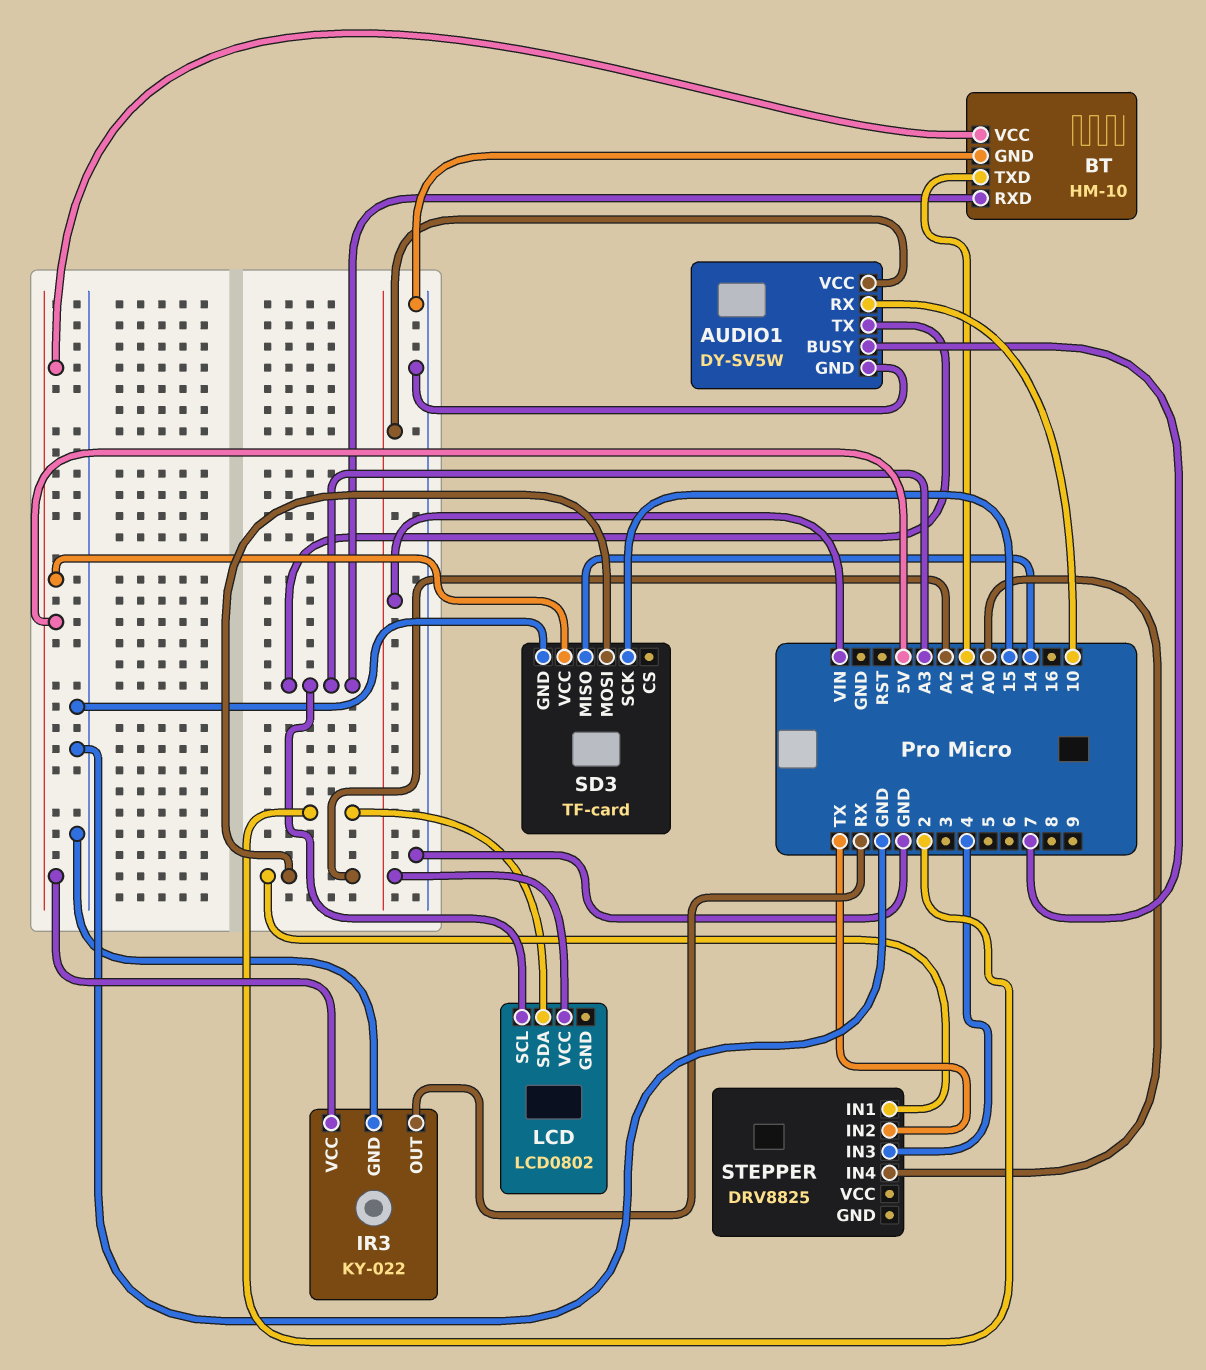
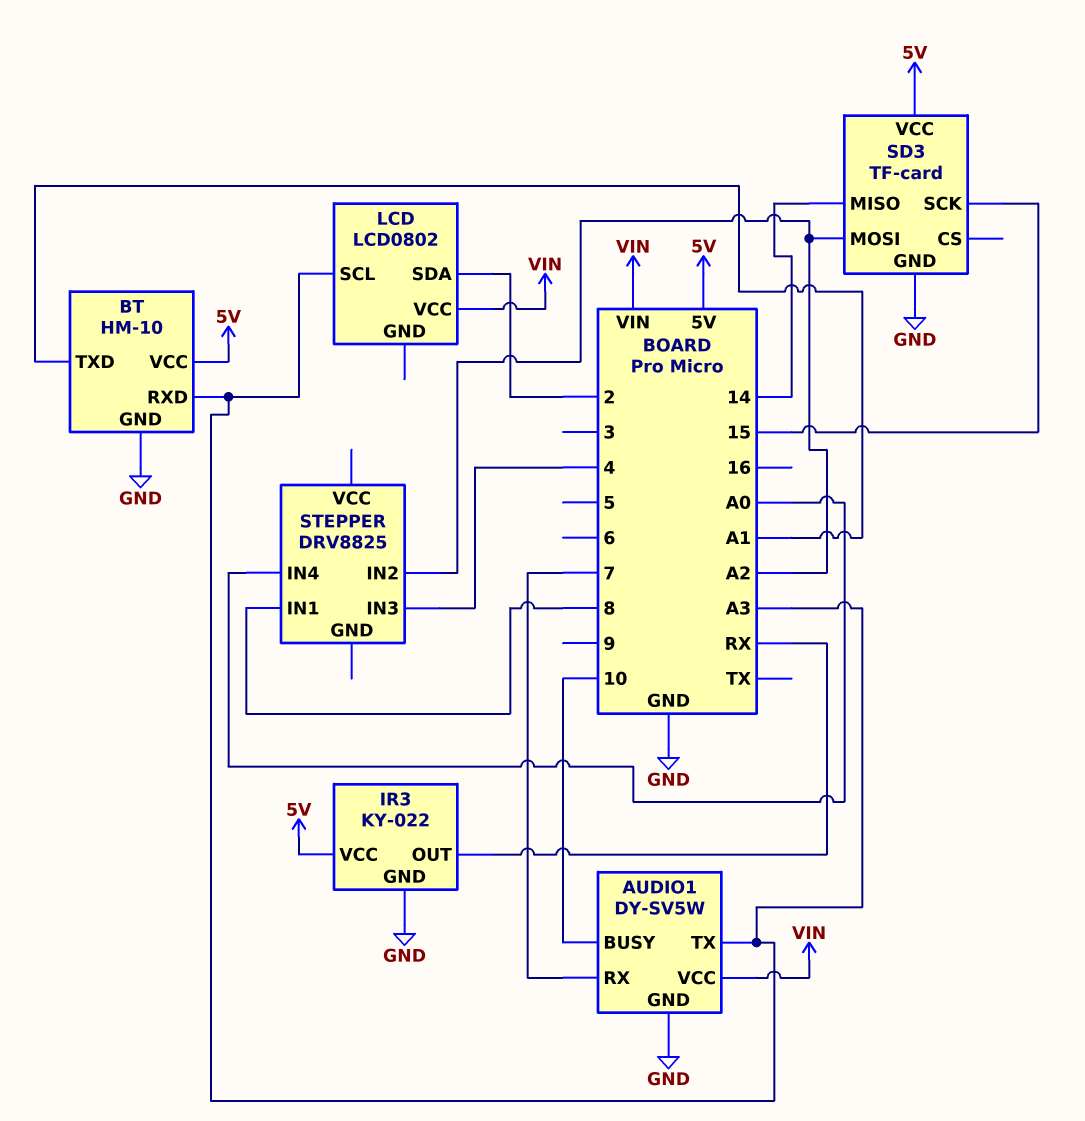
AUDIO1 pin BUSY: 7 -> 10
AUDIO1 pin RX: 10 -> 7
STEPPER pin IN1: A2 -> 8
STEPPER pin IN2: TX -> A2

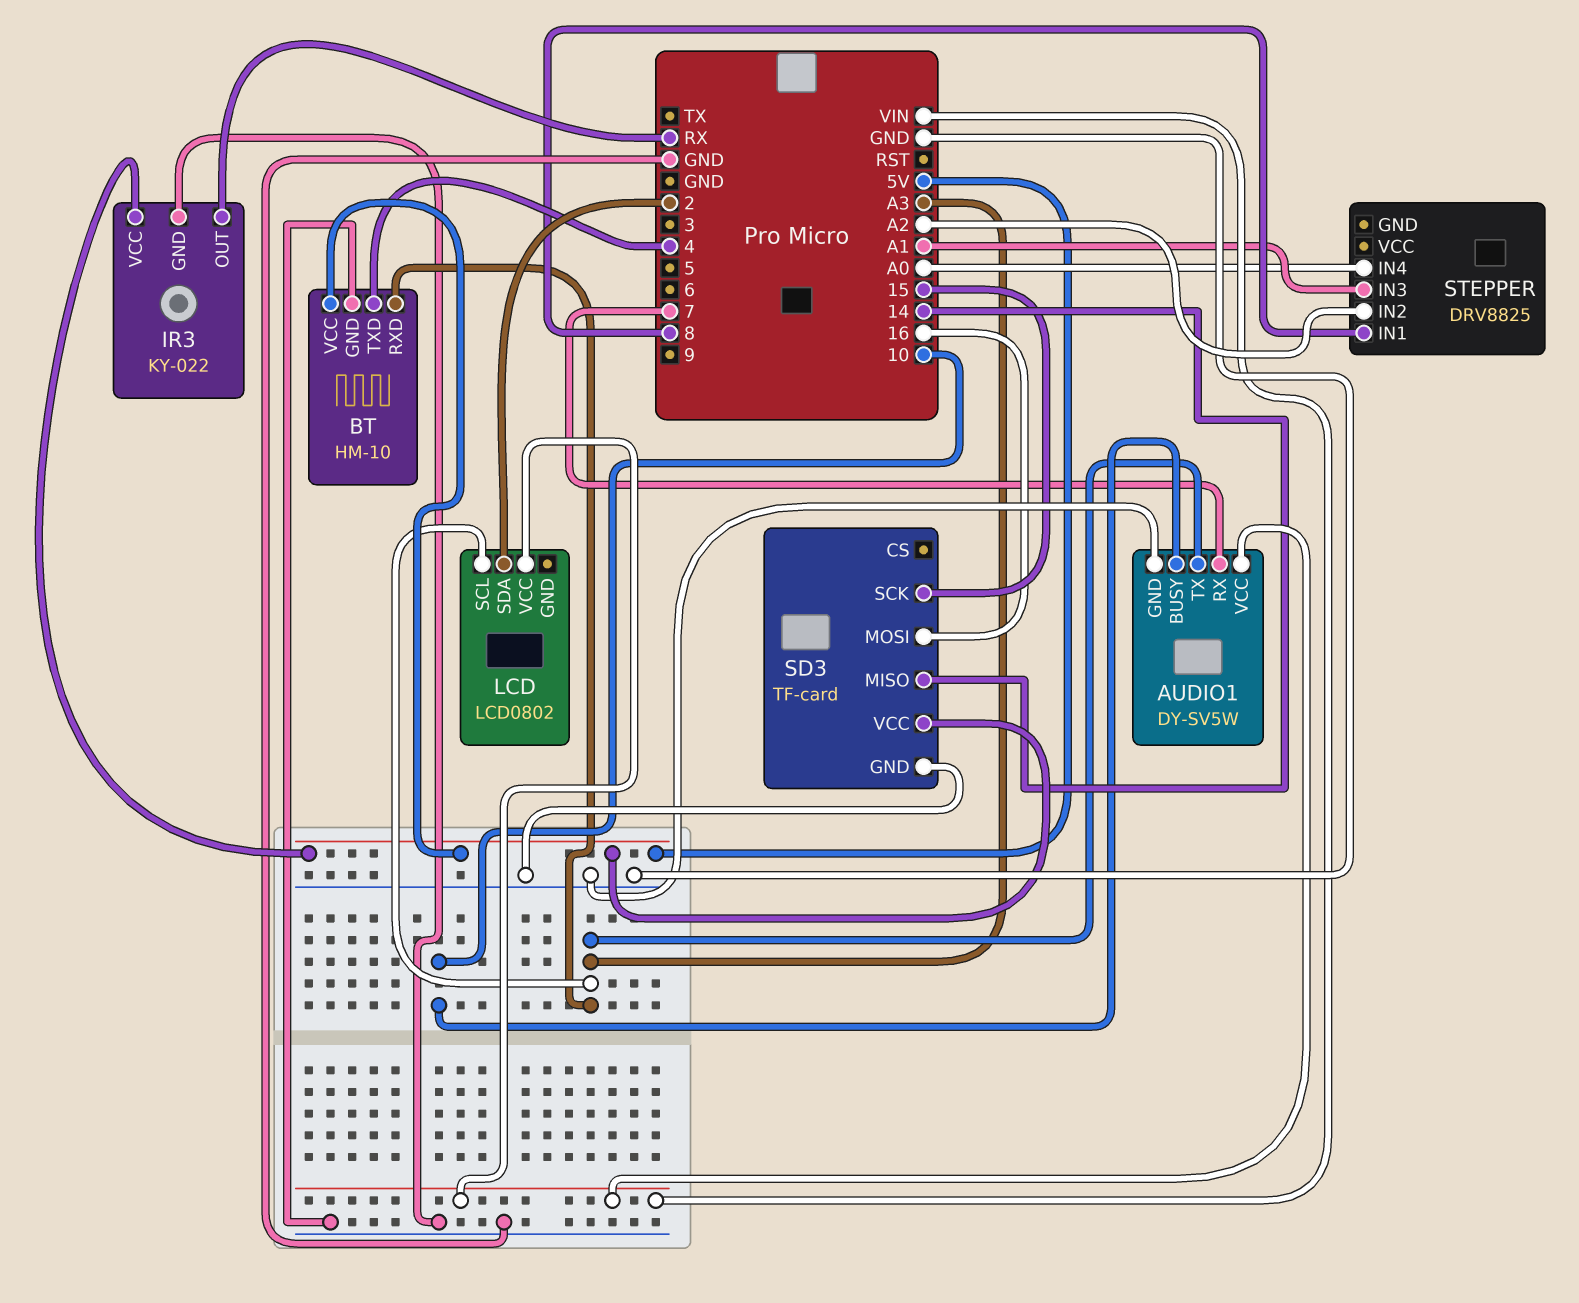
BT pin TXD: A1 -> 4
SD3 pin MOSI: A2 -> 16
STEPPER pin IN3: 4 -> A1

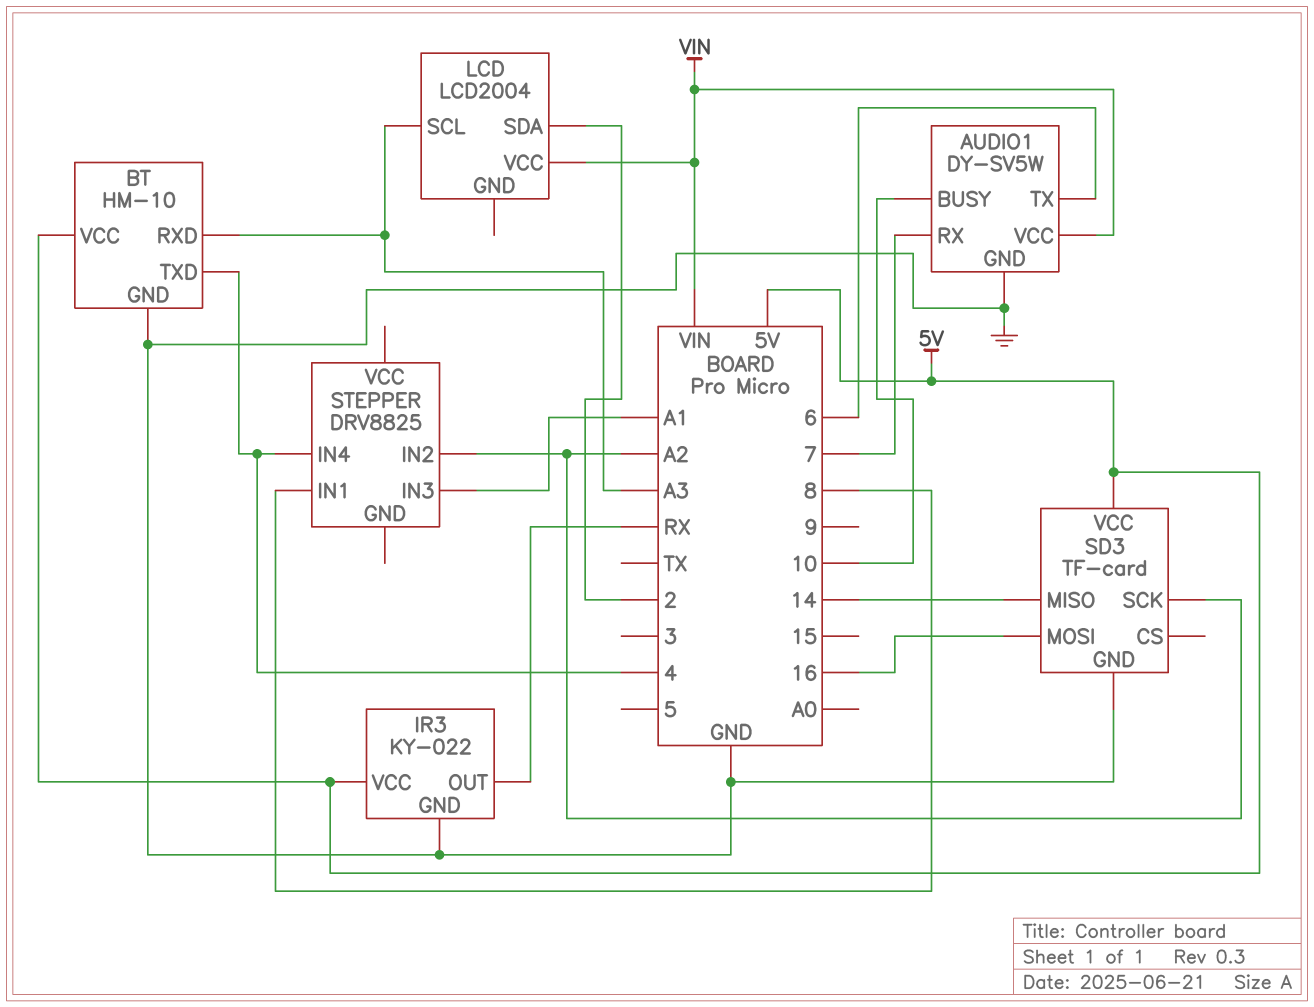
AUDIO1 pin TX: A3 -> 6
LCD: LCD0802 -> LCD2004
SD3 pin SCK: 15 -> A2
STEPPER pin IN4: A0 -> 4

